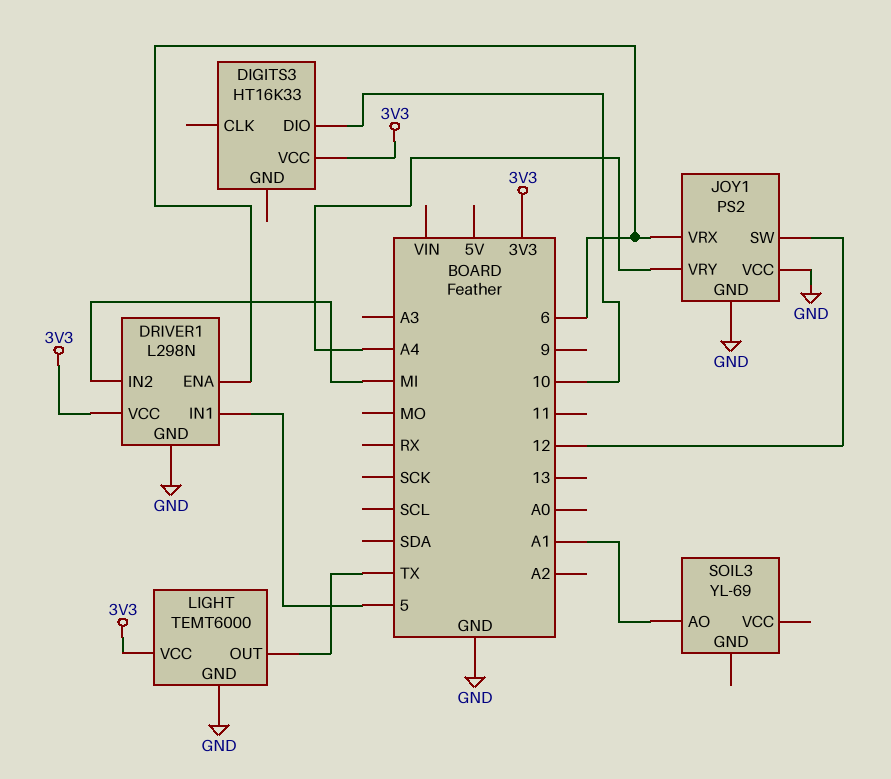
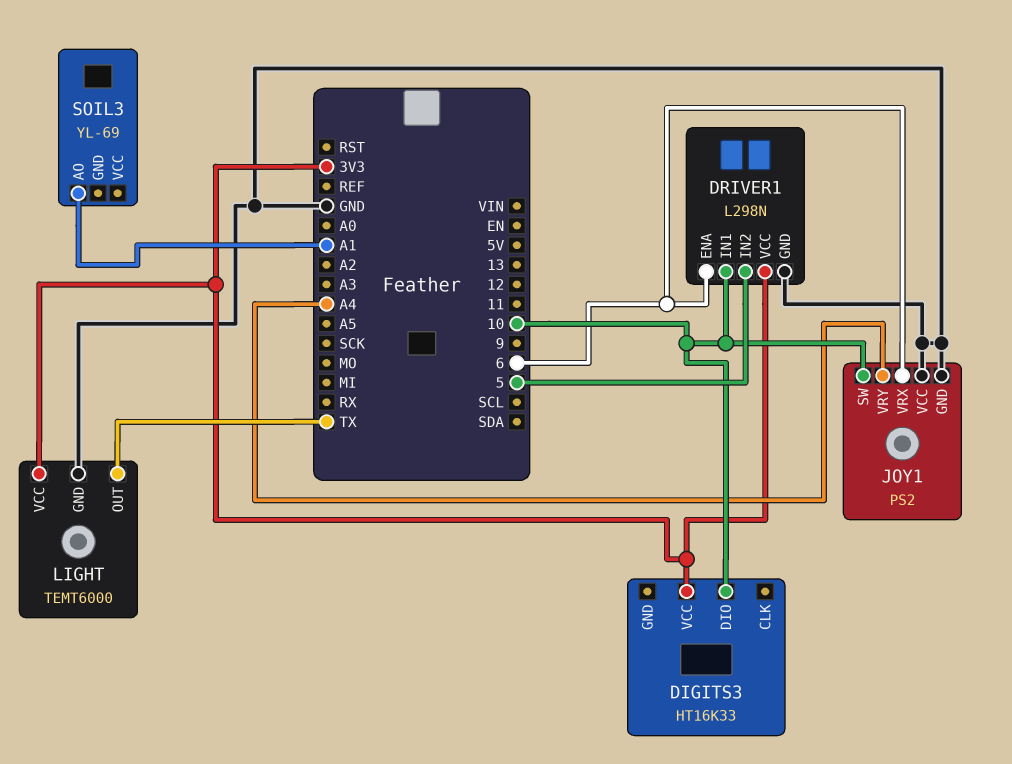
DRIVER1 pin IN1: 5 -> 10
DRIVER1 pin IN2: MI -> 5
JOY1 pin SW: 12 -> 10

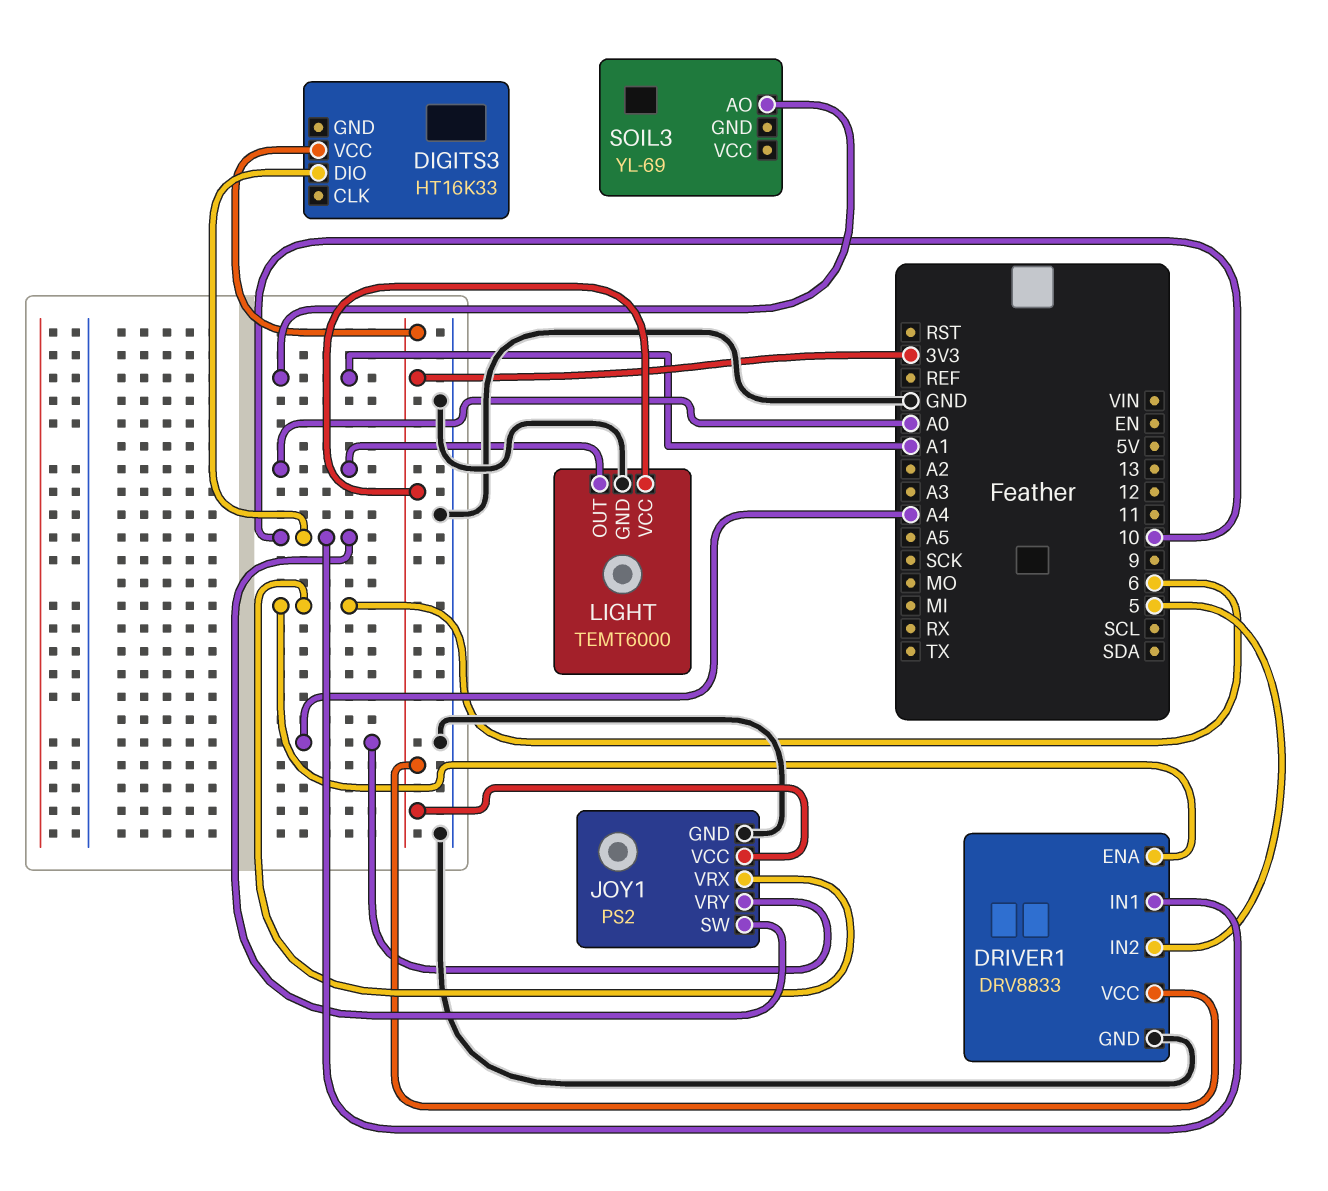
DRIVER1: L298N -> DRV8833
JOY1 pin VCC: GND -> 3V3
LIGHT pin OUT: TX -> A0

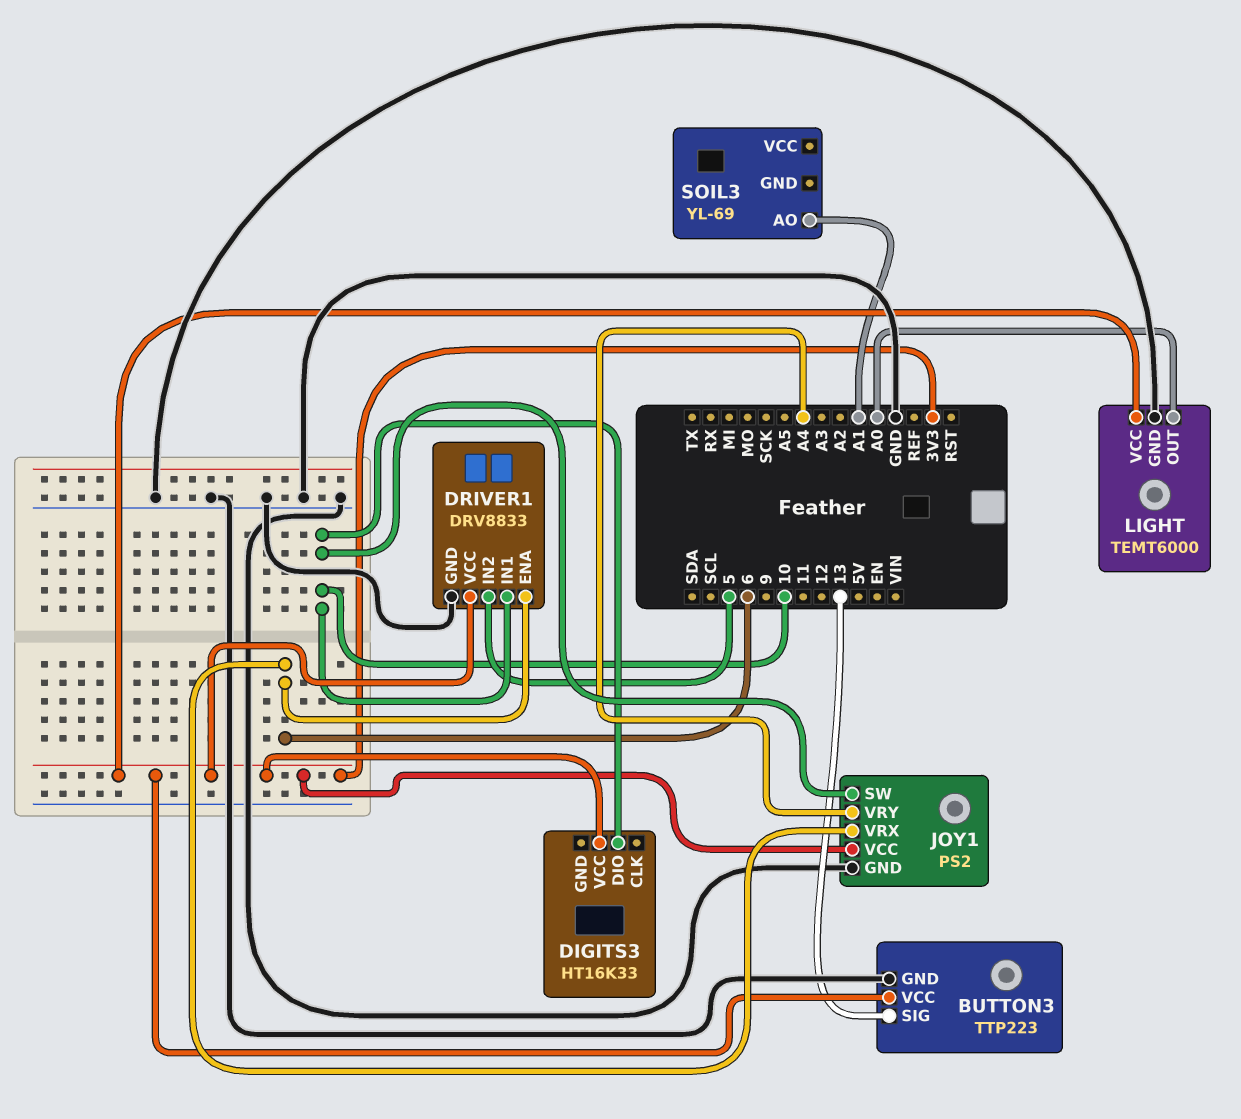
BUTTON3: none -> TTP223
BUTTON3 pin GND: none -> GND
BUTTON3 pin SIG: none -> 13
BUTTON3 pin VCC: none -> 3V3

